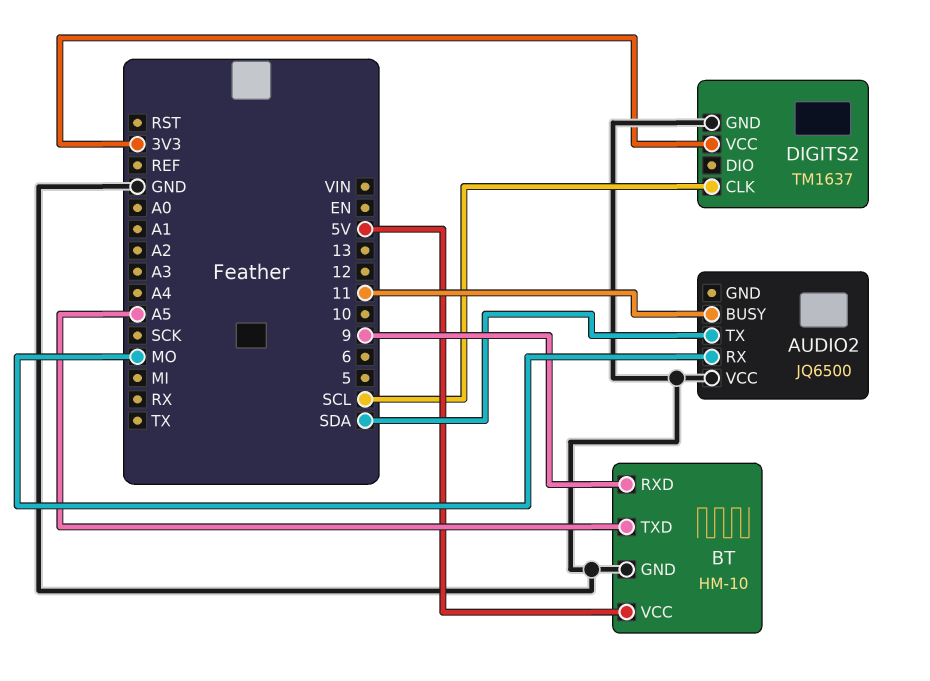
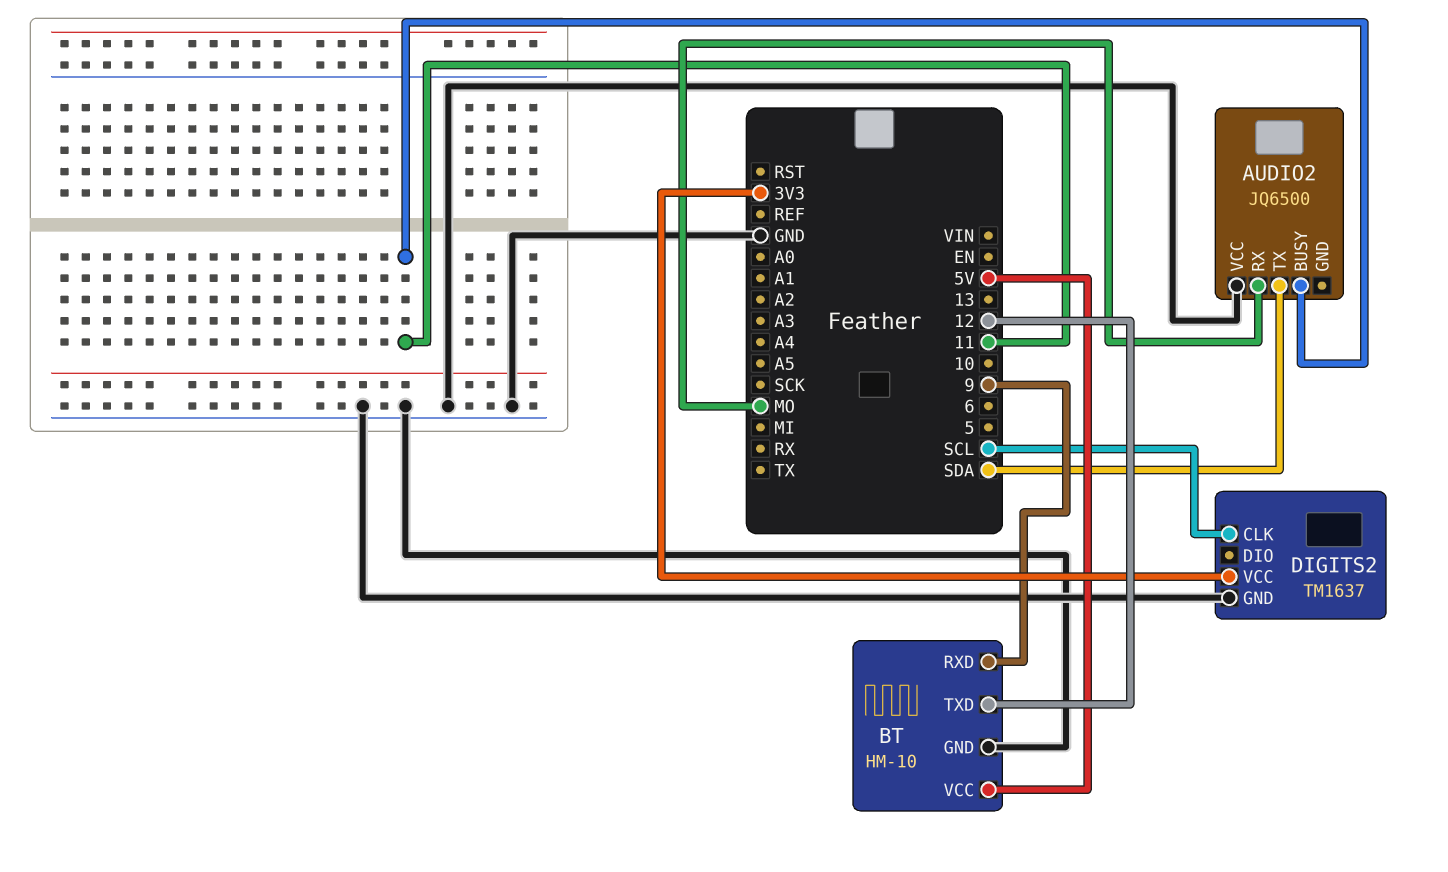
BT pin TXD: A5 -> 12

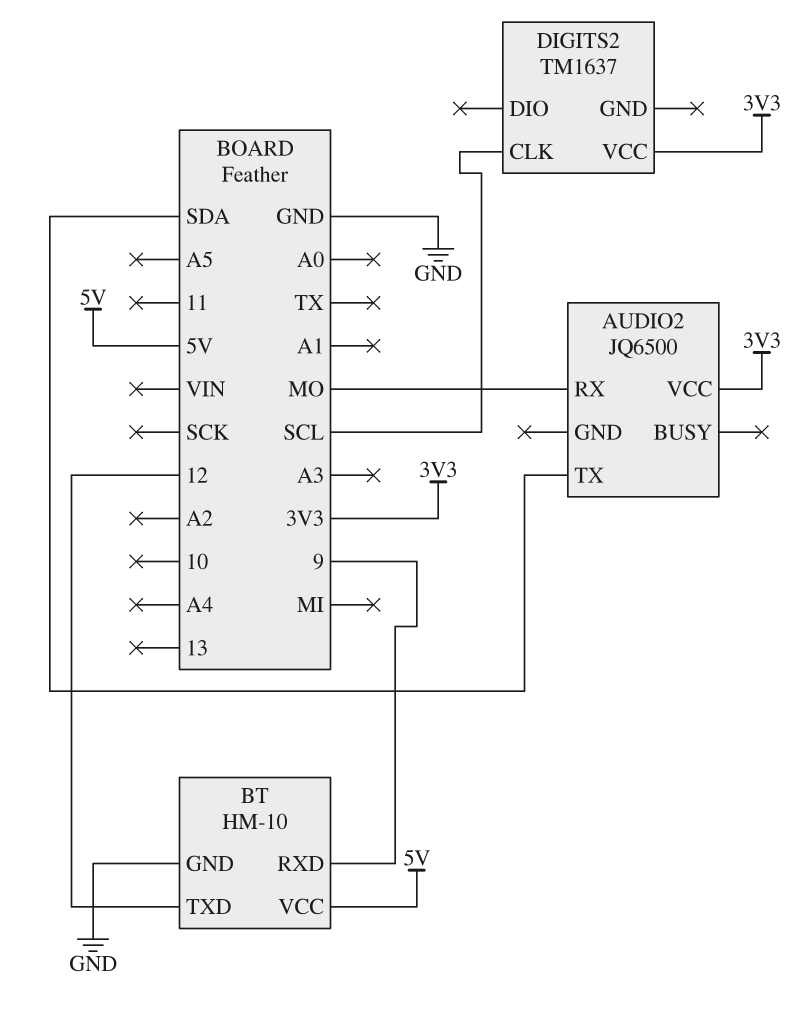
AUDIO2 pin BUSY: 11 -> none
AUDIO2 pin VCC: GND -> 3V3
DIGITS2 pin GND: GND -> none

